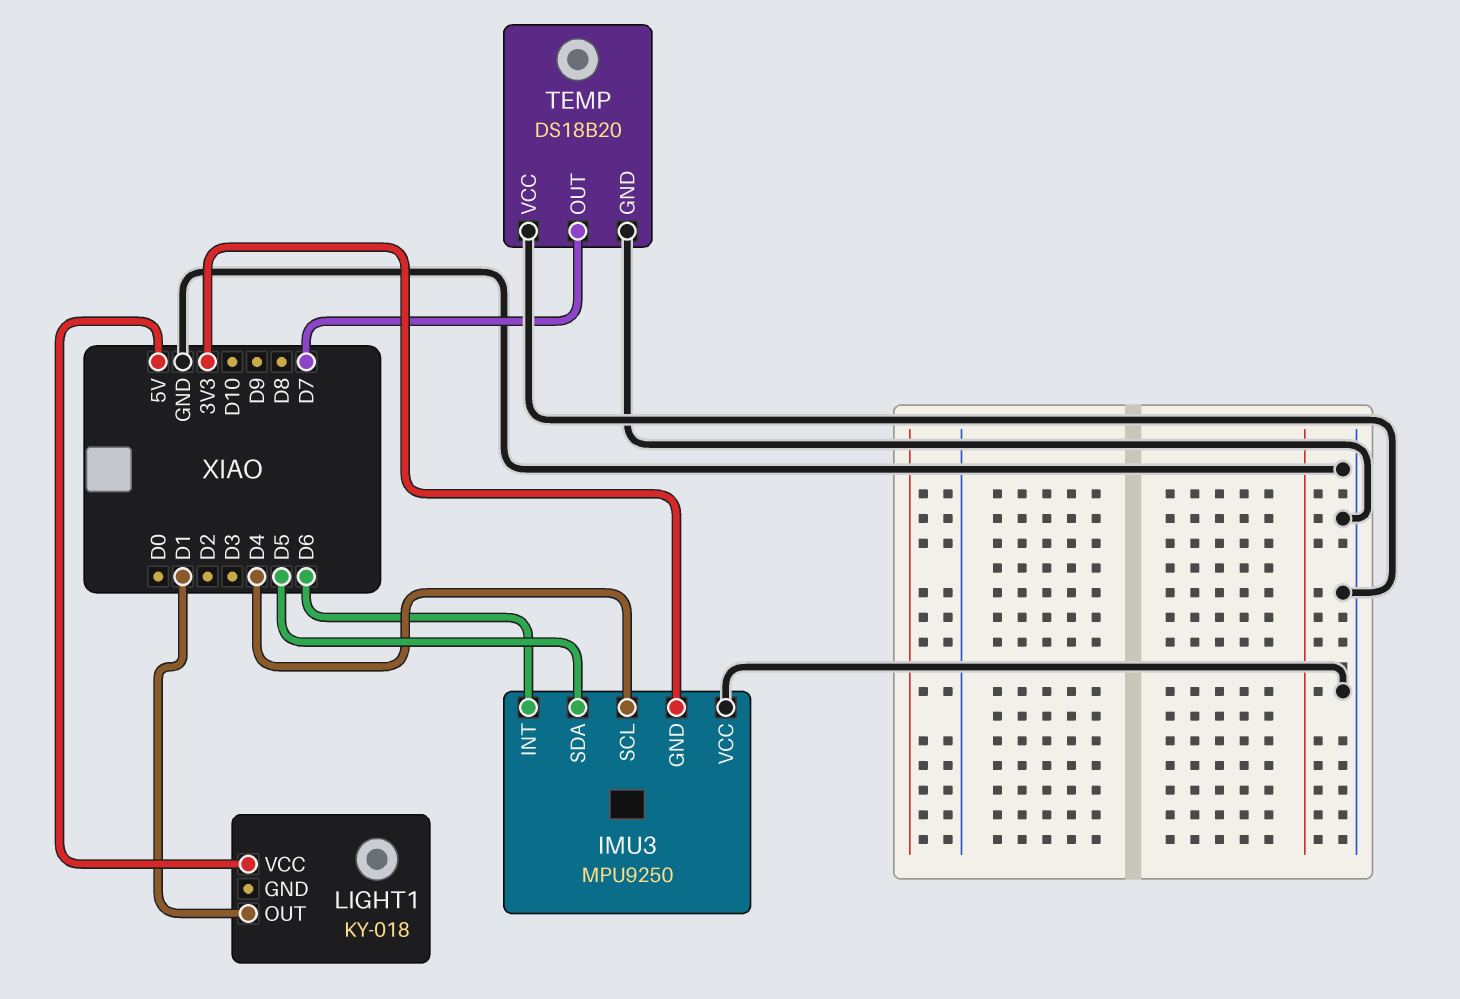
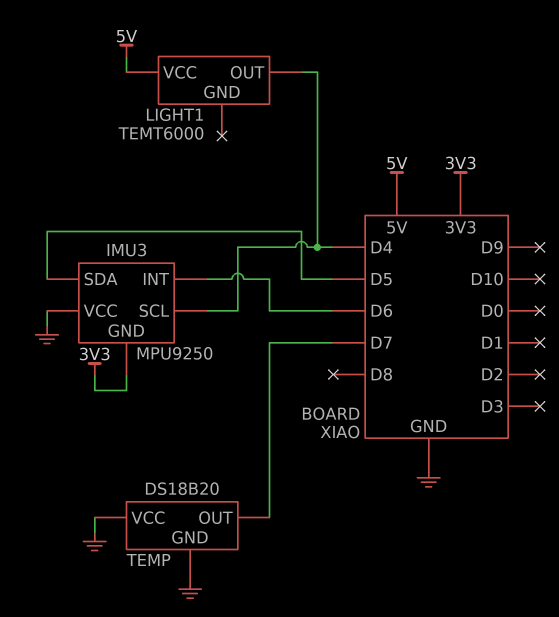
LIGHT1: KY-018 -> TEMT6000
LIGHT1 pin OUT: D1 -> D4

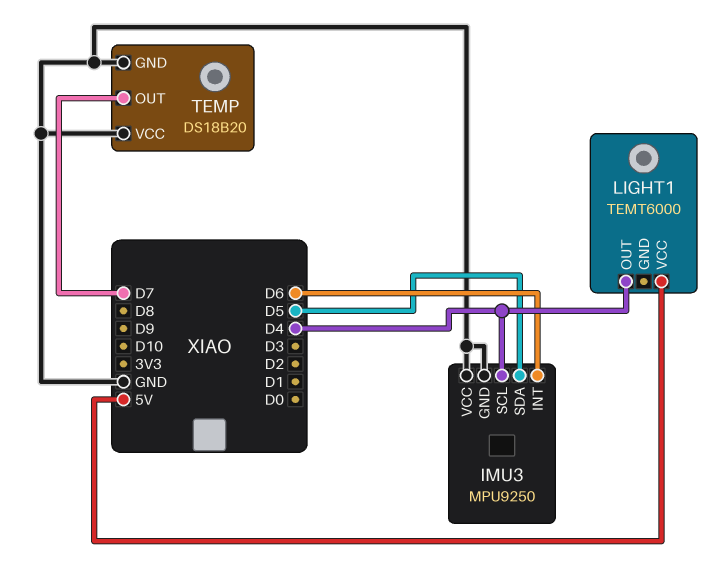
IMU3 pin GND: 3V3 -> GND

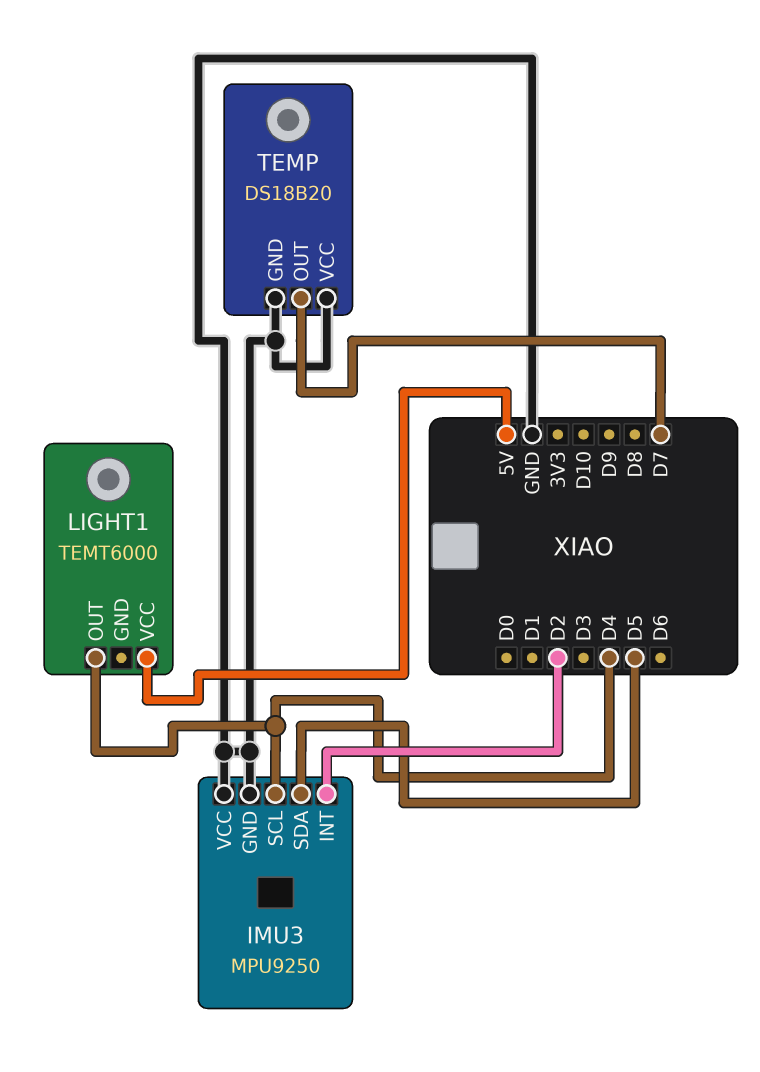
IMU3 pin INT: D6 -> D2

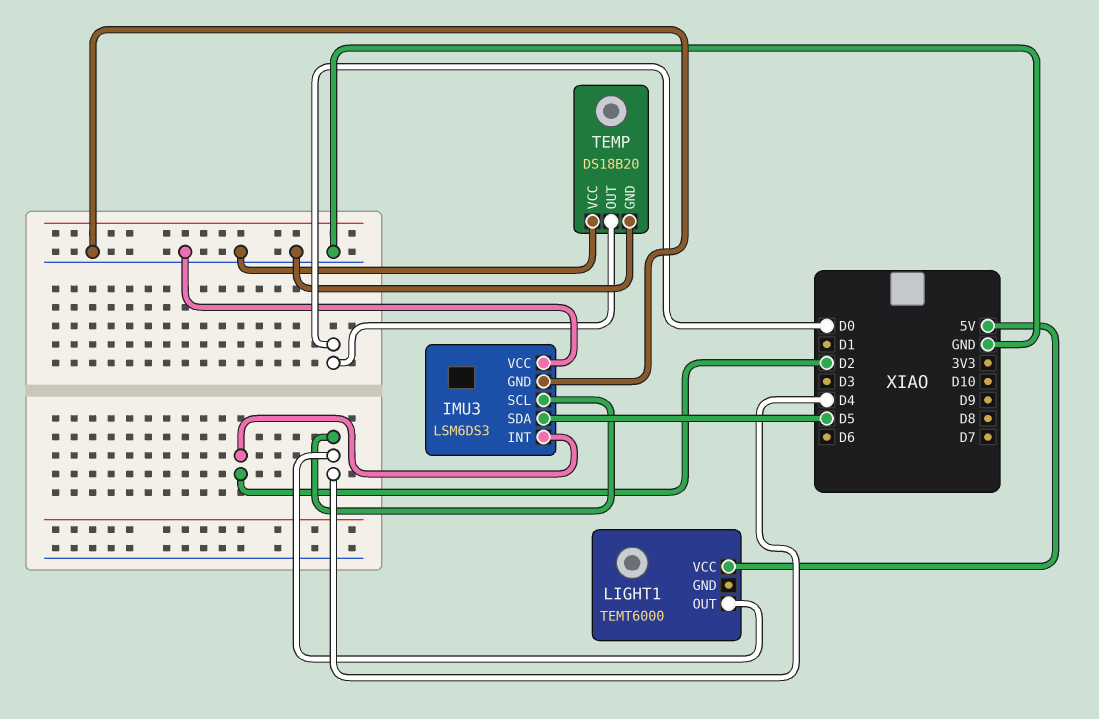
IMU3: MPU9250 -> LSM6DS3
TEMP pin OUT: D7 -> D0

